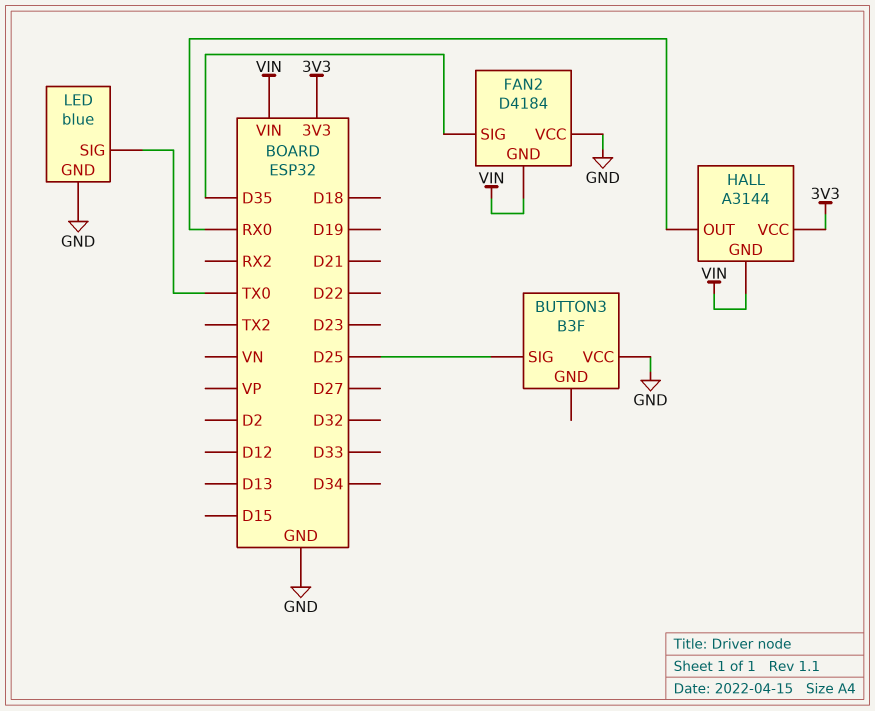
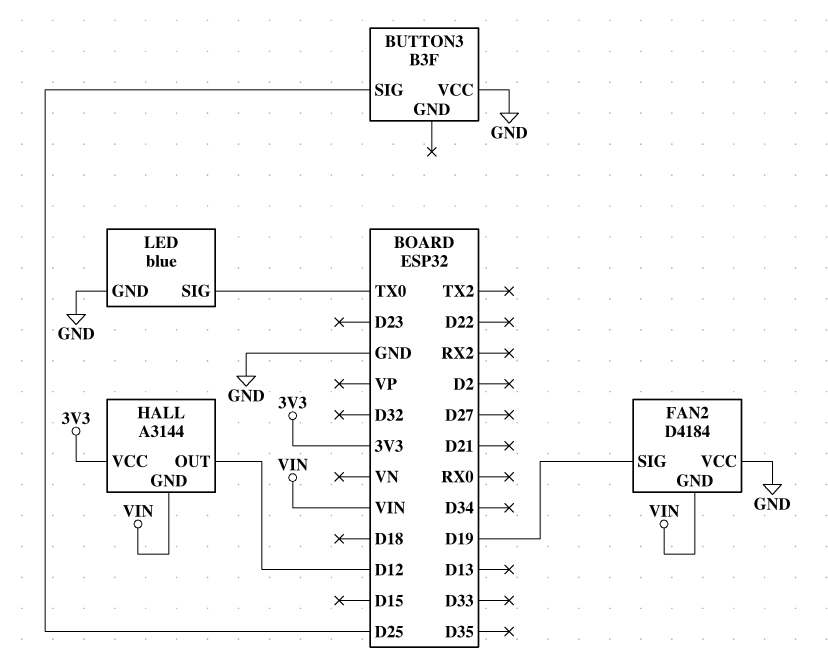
FAN2 pin SIG: D35 -> D19
HALL pin OUT: RX0 -> D12

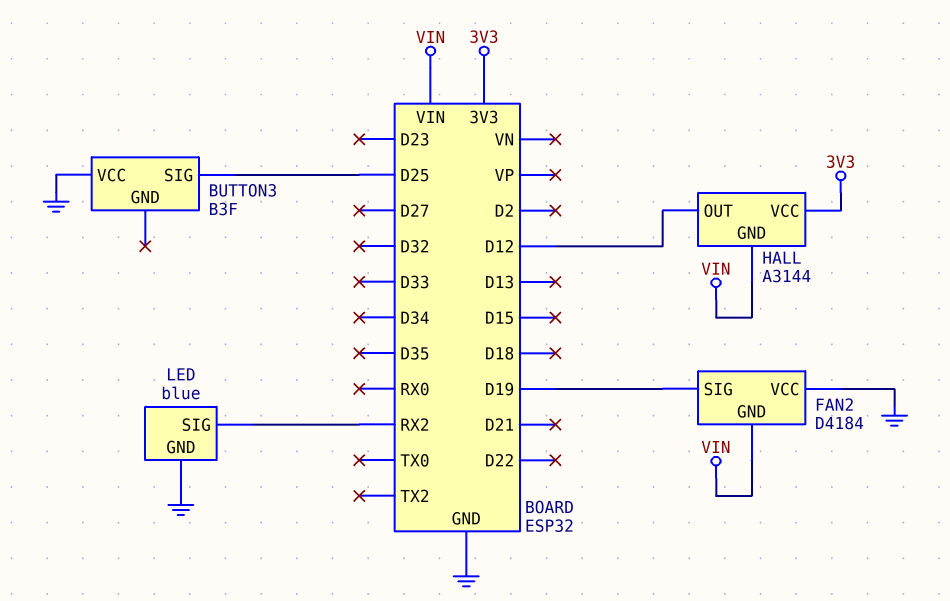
LED pin SIG: TX0 -> RX2

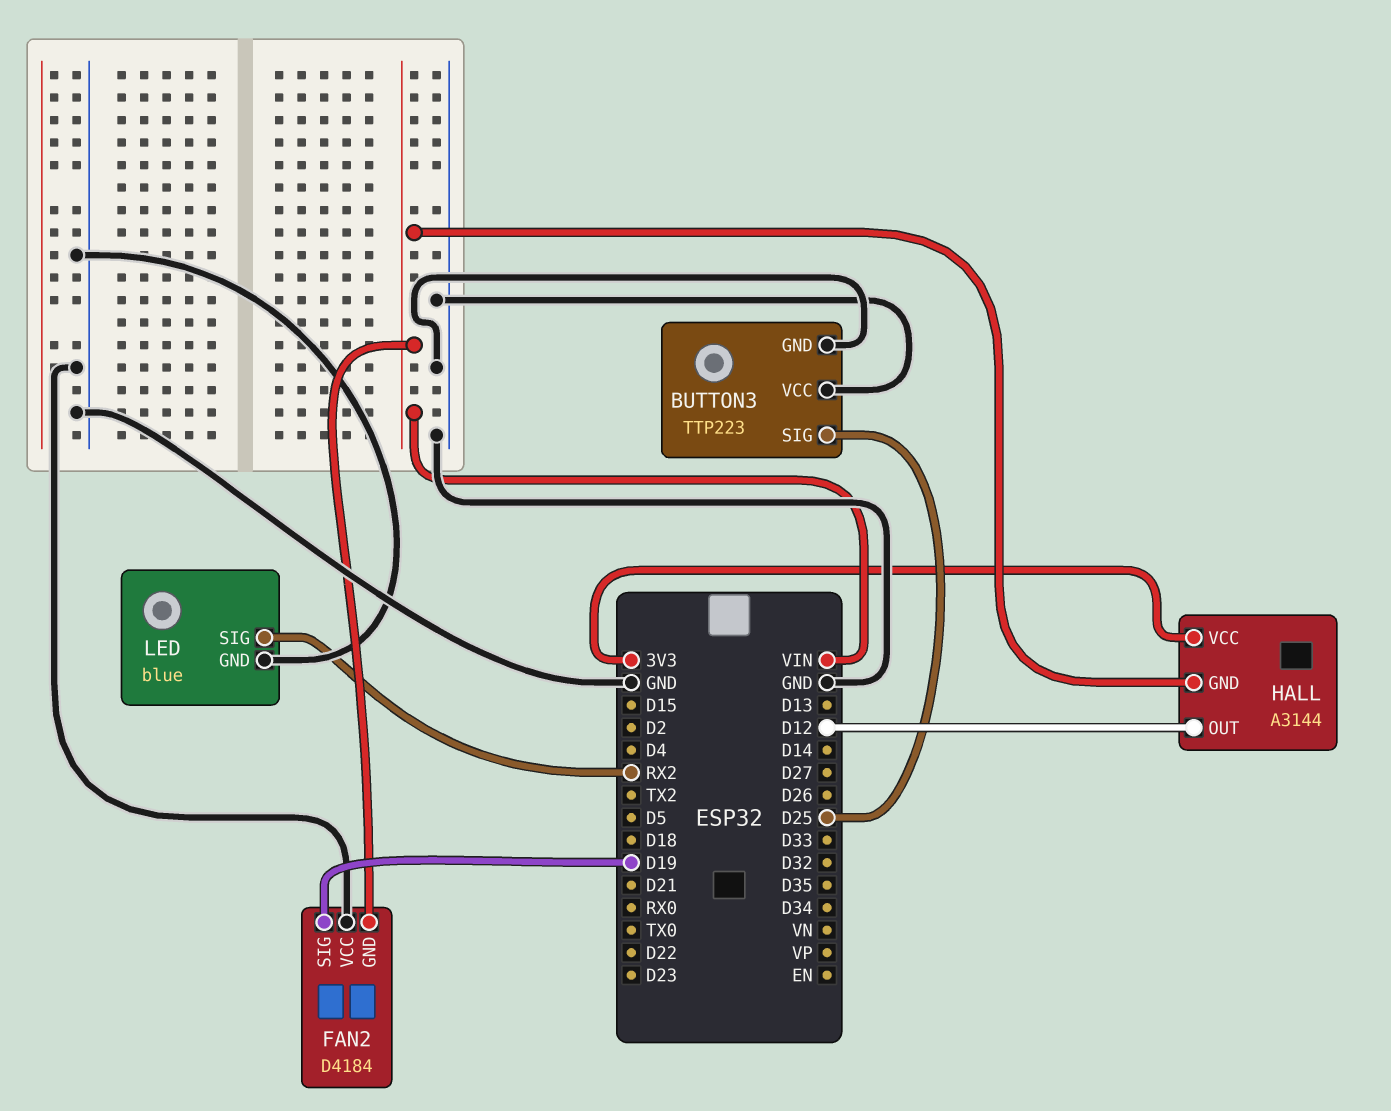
BUTTON3: B3F -> TTP223
BUTTON3 pin GND: none -> GND

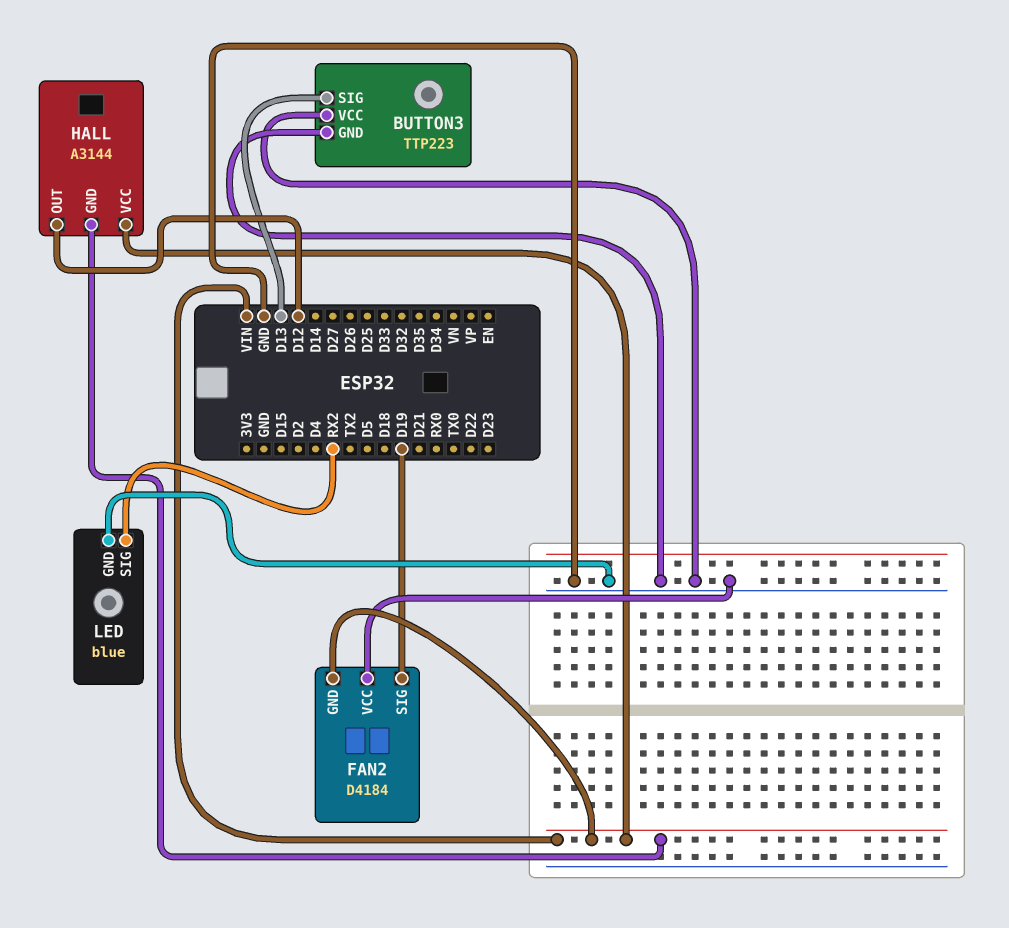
BUTTON3 pin SIG: D25 -> D13
HALL pin VCC: 3V3 -> VIN

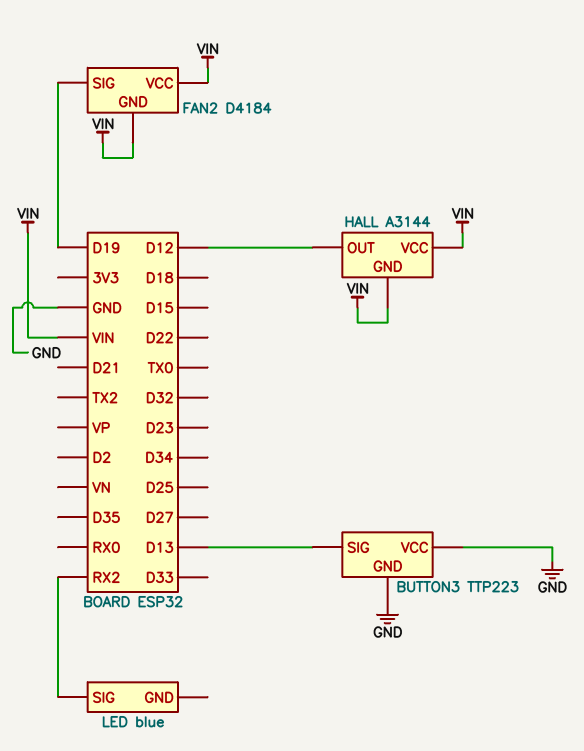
FAN2 pin VCC: GND -> VIN
LED pin GND: GND -> none

